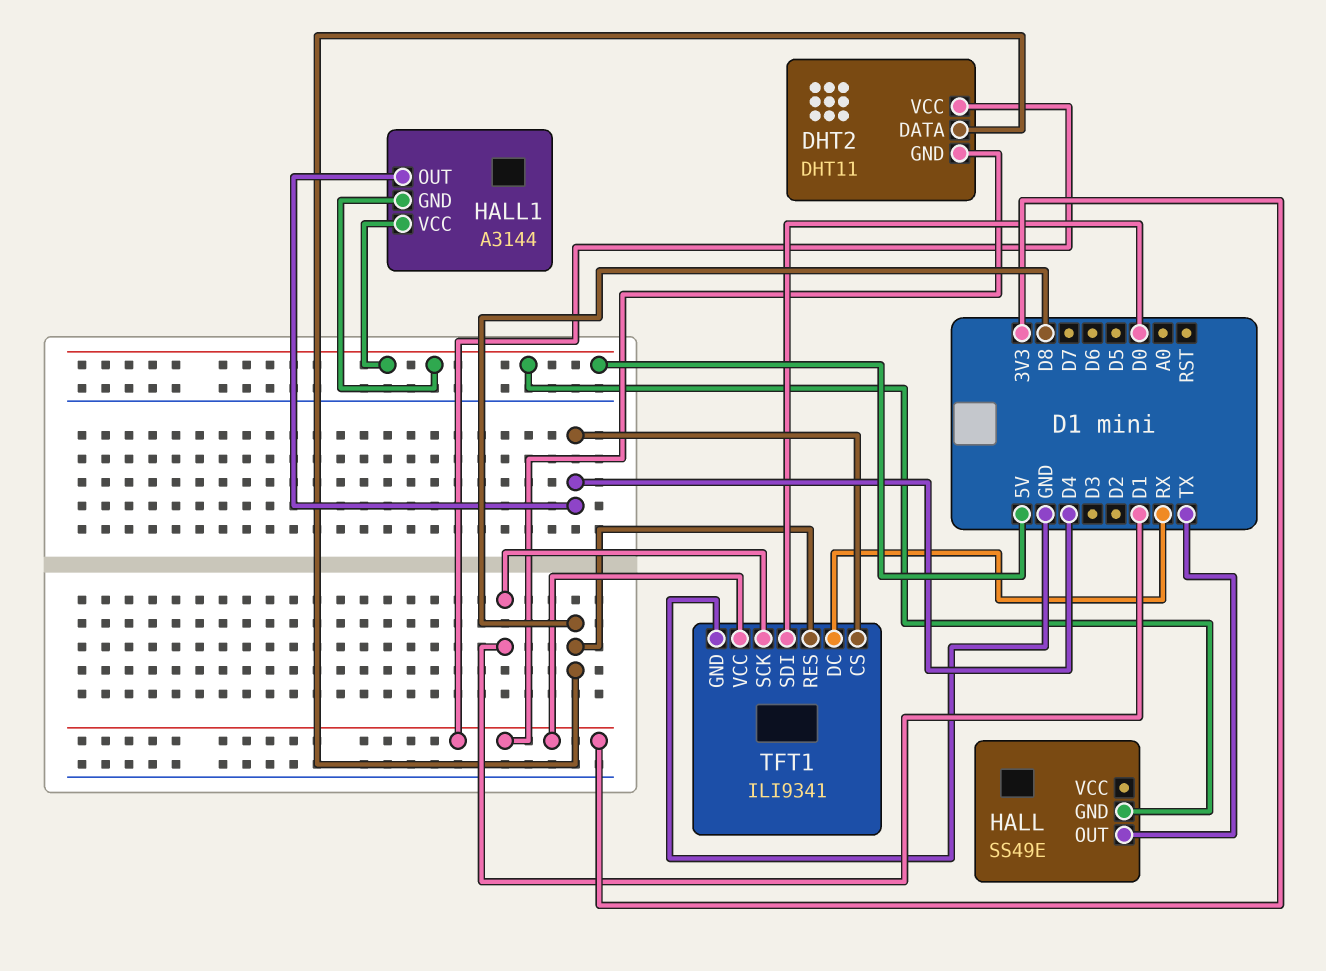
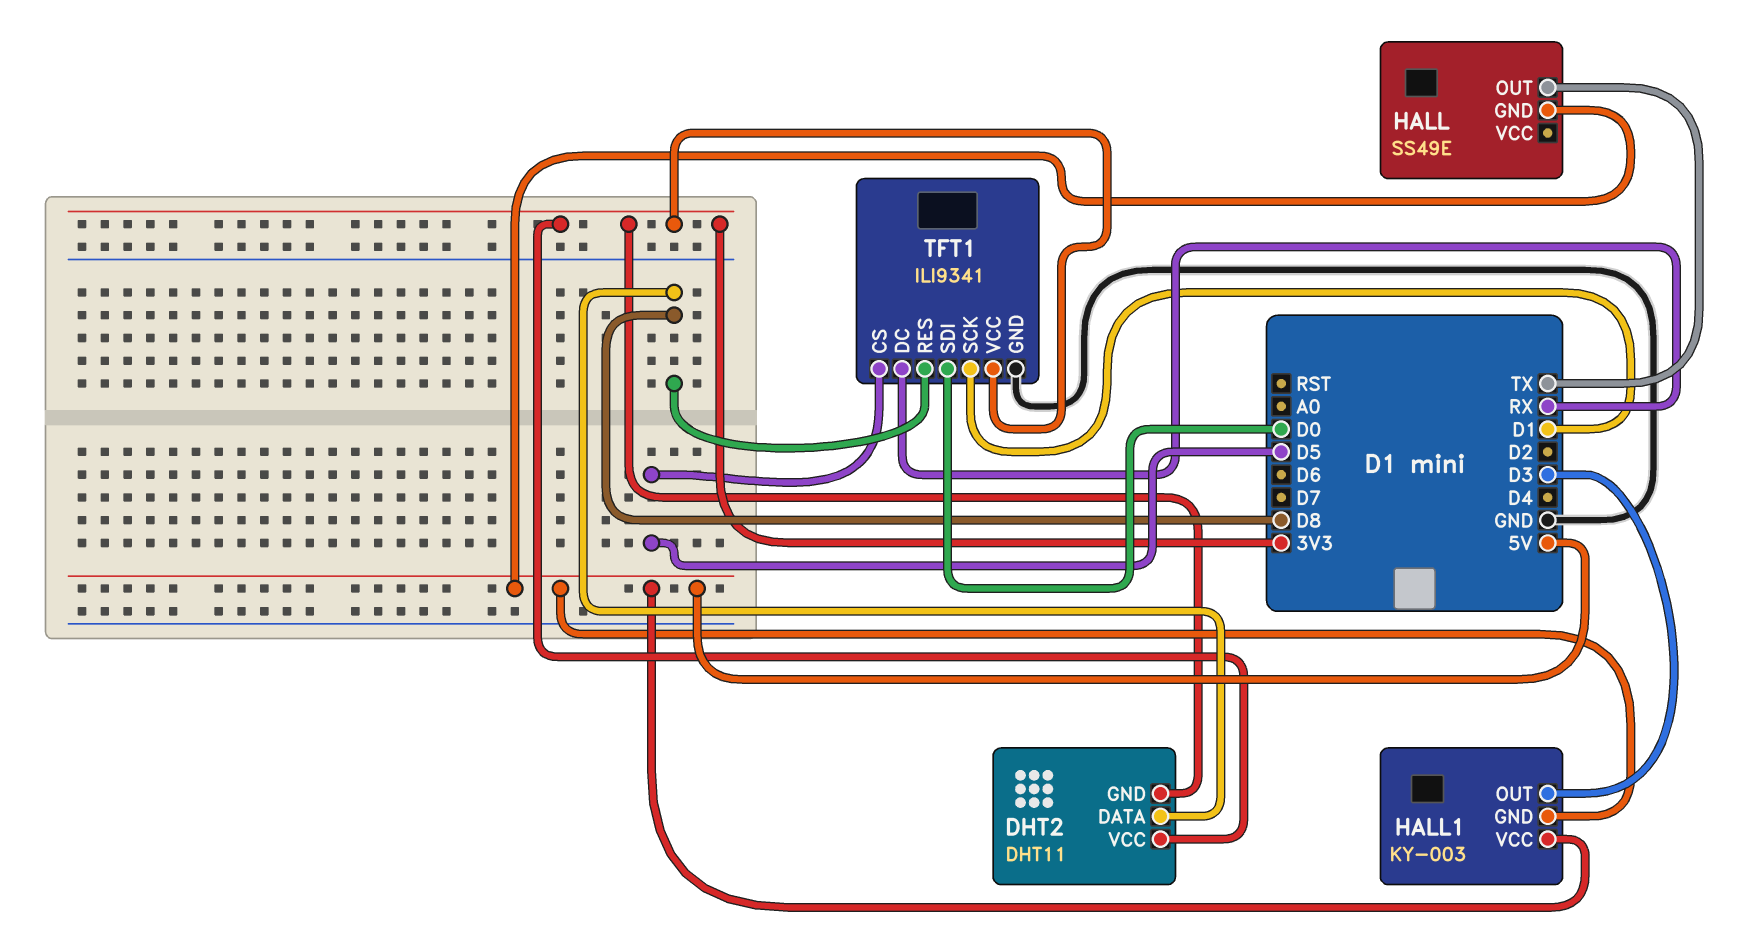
HALL1: A3144 -> KY-003
HALL1 pin OUT: D4 -> D3
TFT1 pin CS: D4 -> D5

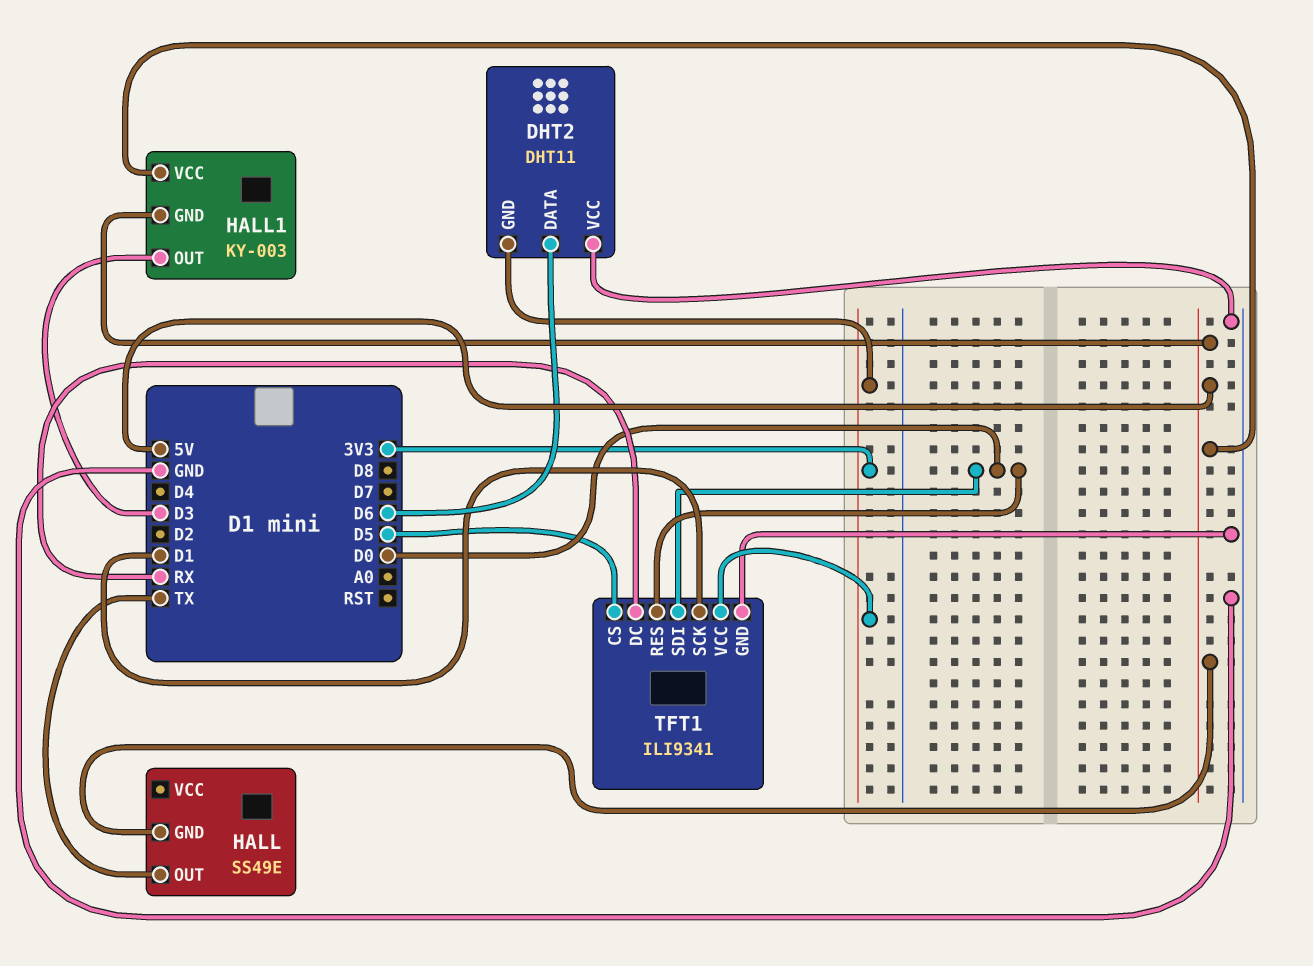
DHT2 pin DATA: D8 -> D6
DHT2 pin VCC: 3V3 -> GND
TFT1 pin RES: D8 -> D0

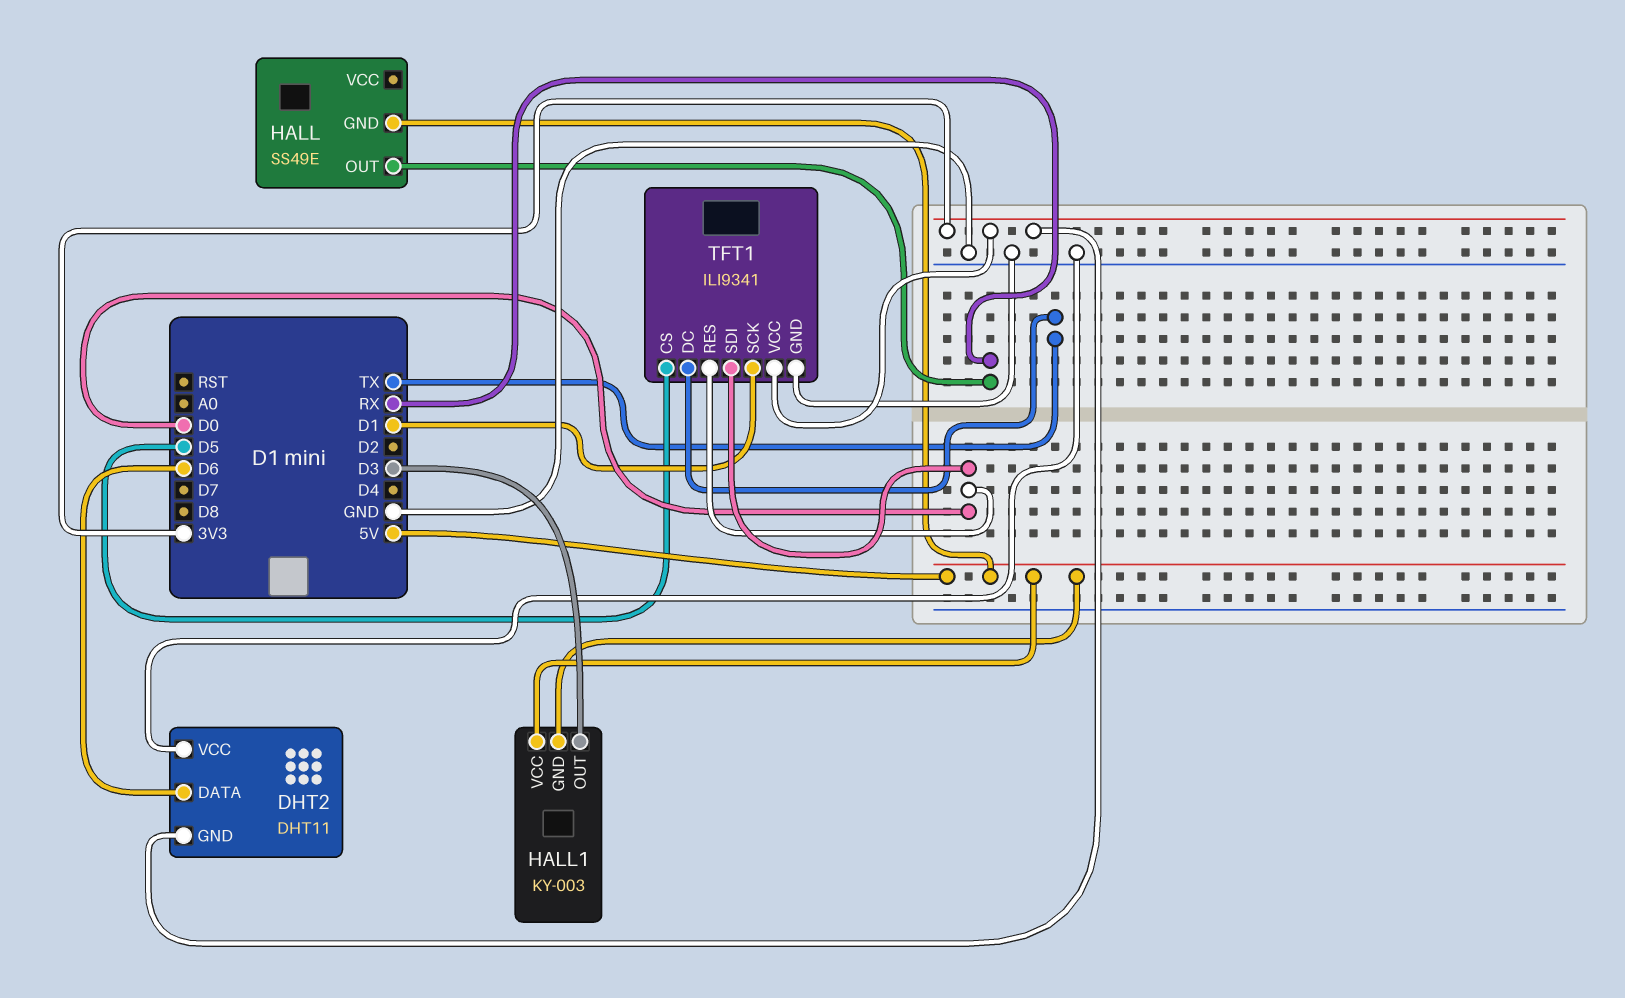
HALL pin OUT: TX -> RX
TFT1 pin DC: RX -> TX

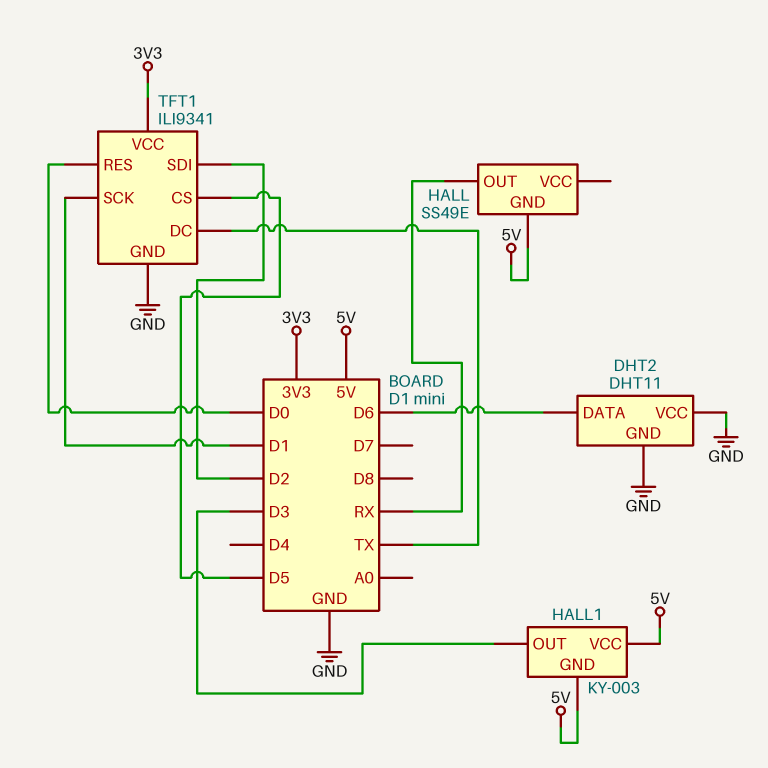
DHT2 pin GND: 3V3 -> GND
TFT1 pin SDI: D0 -> D2

